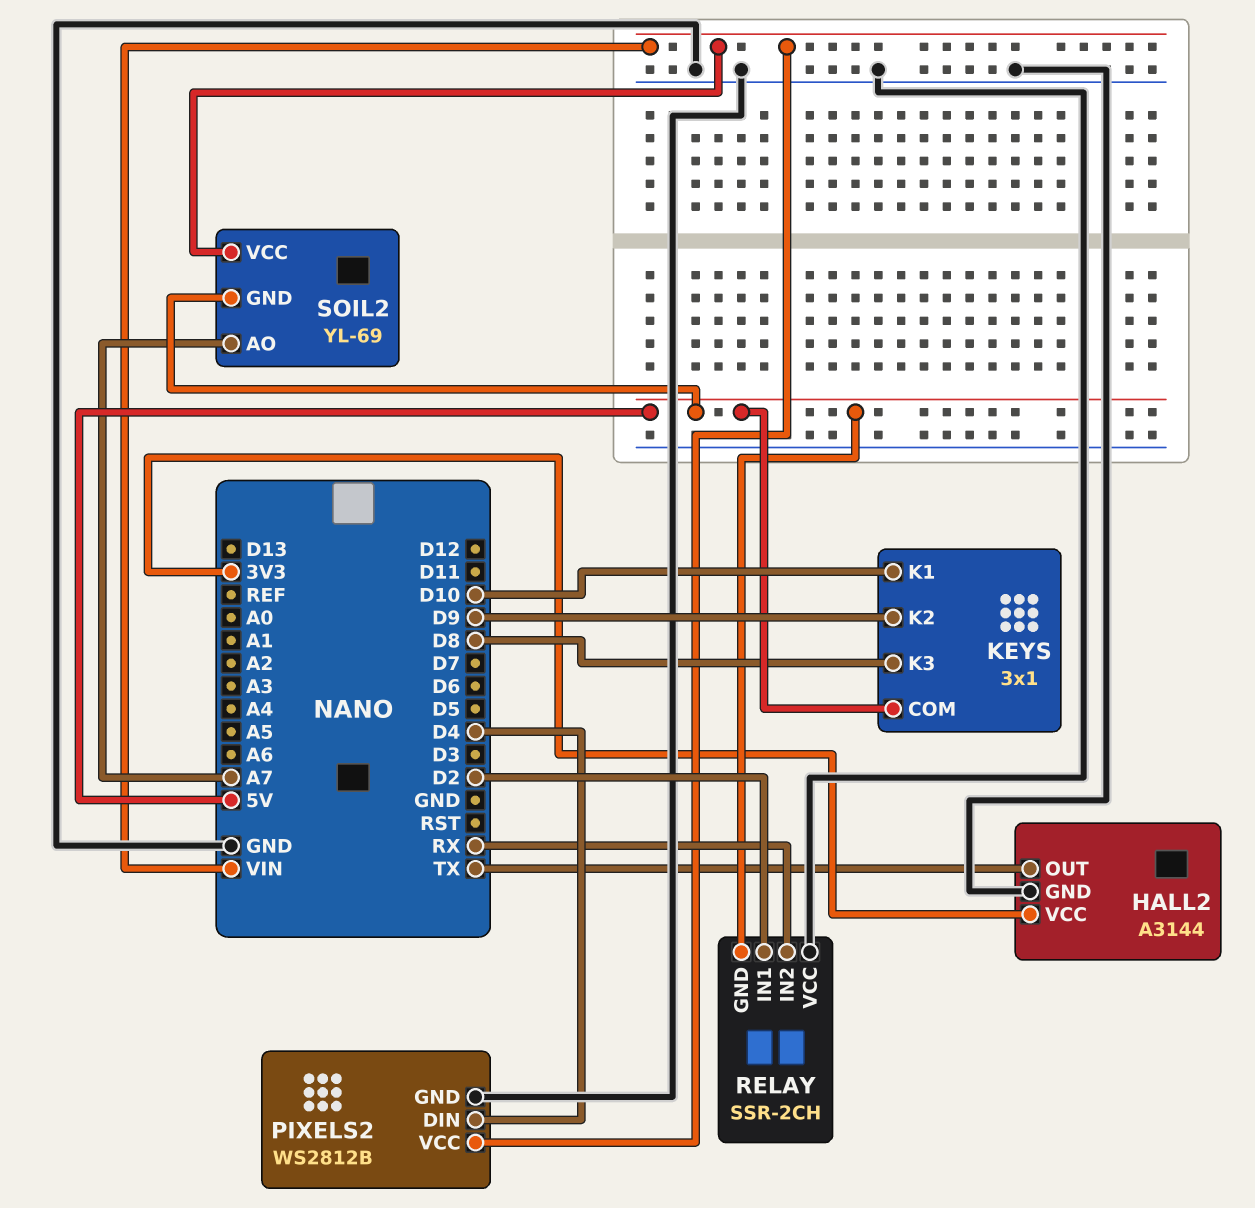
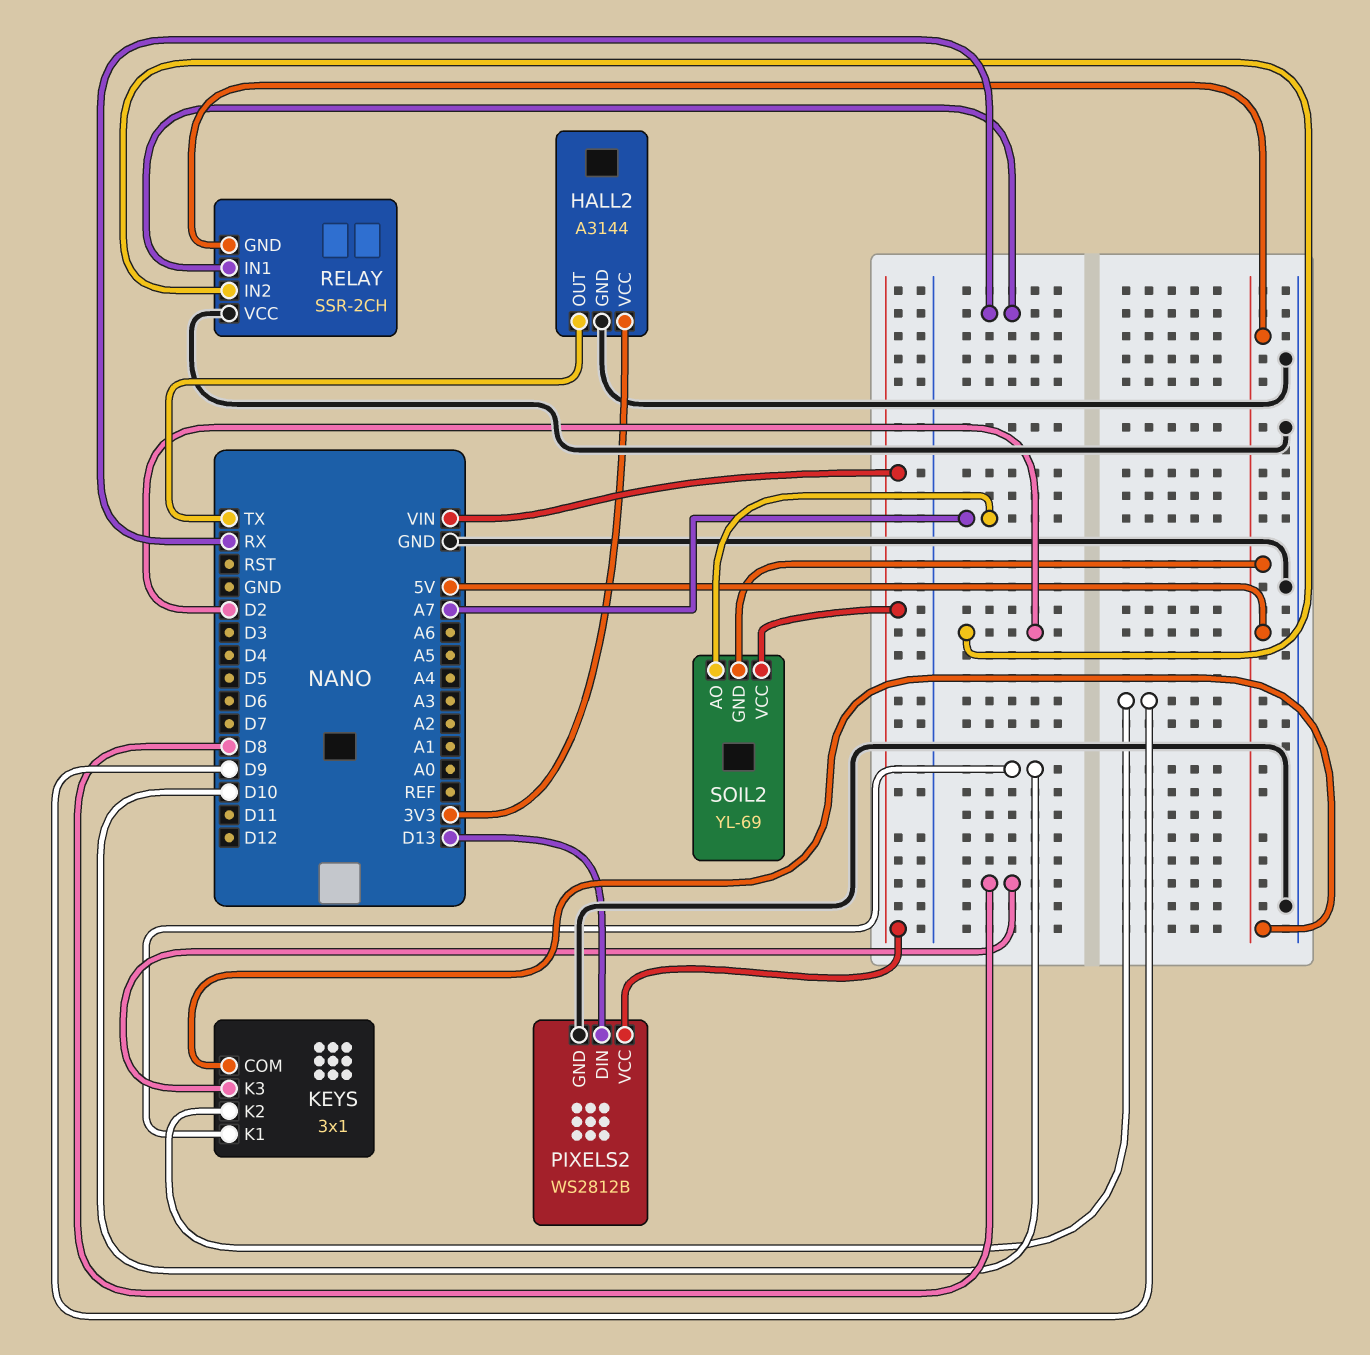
PIXELS2 pin DIN: D4 -> D13
RELAY pin IN1: D2 -> RX
RELAY pin IN2: RX -> D2

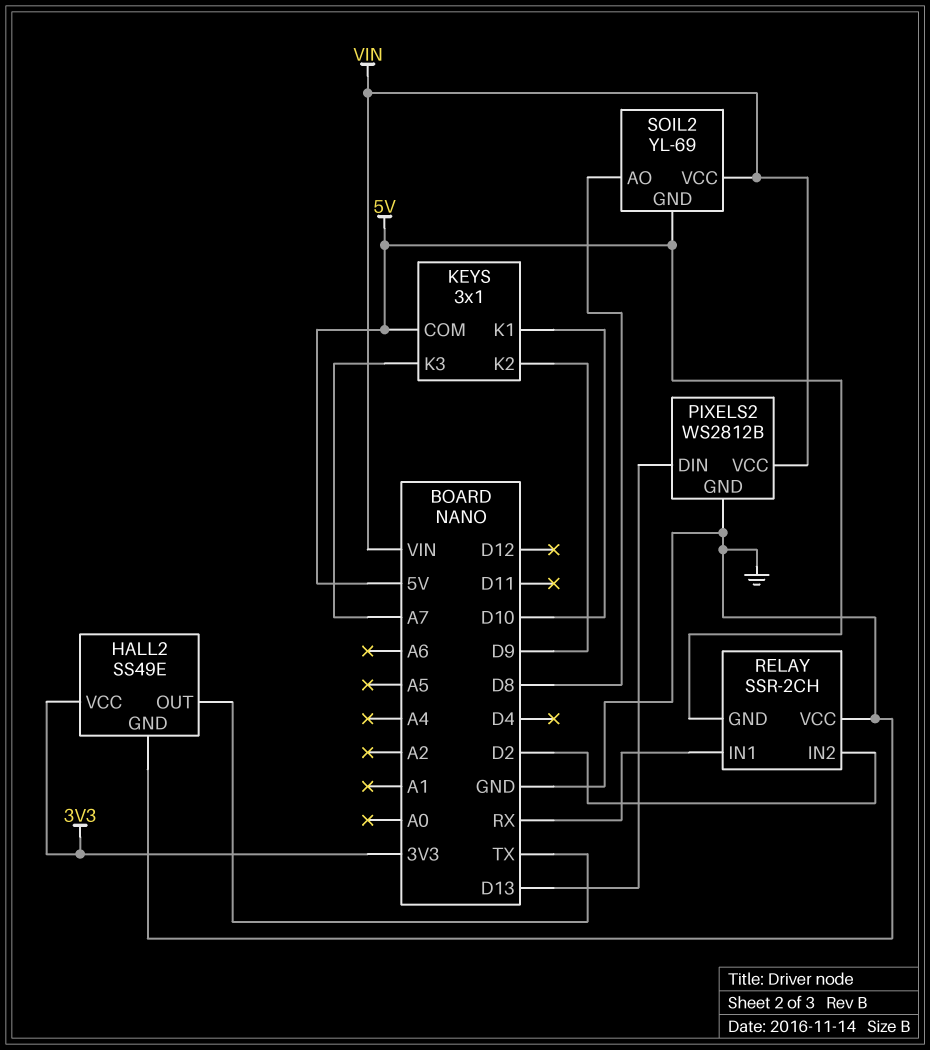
HALL2: A3144 -> SS49E
KEYS pin K3: D8 -> A7
SOIL2 pin AO: A7 -> D8

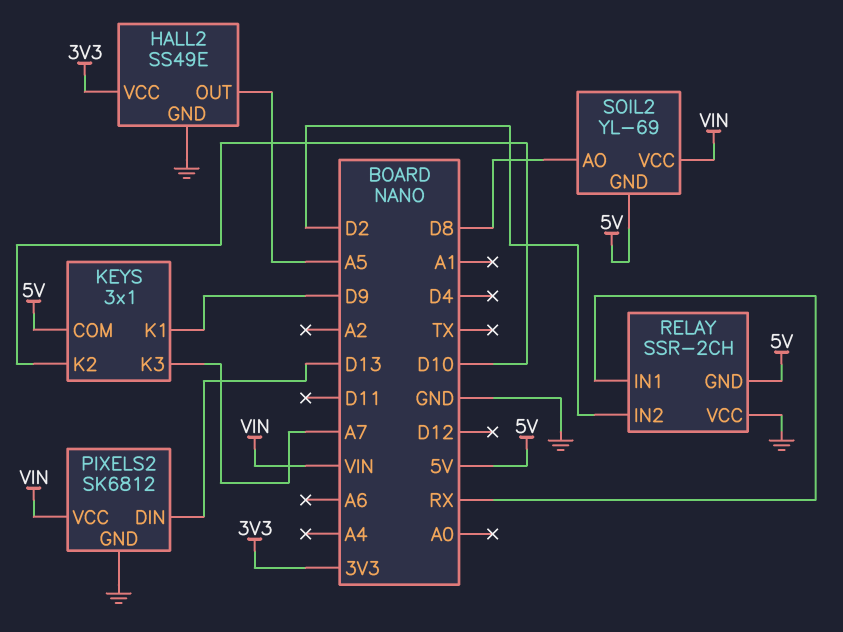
HALL2 pin OUT: TX -> A5
KEYS pin K1: D10 -> D9
KEYS pin K2: D9 -> D10
PIXELS2: WS2812B -> SK6812

